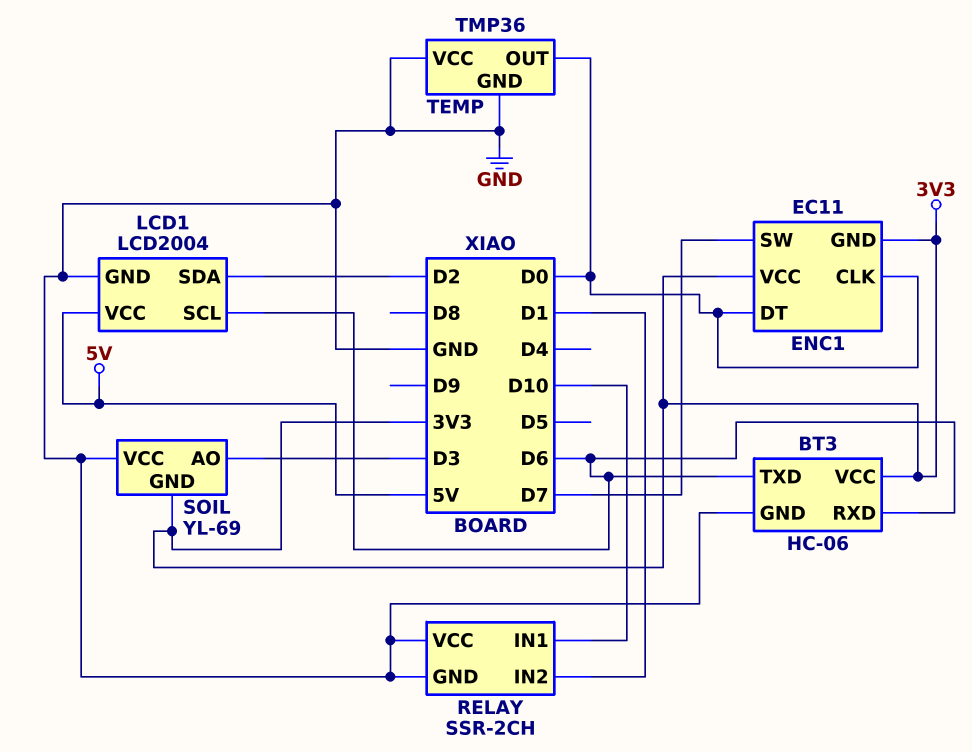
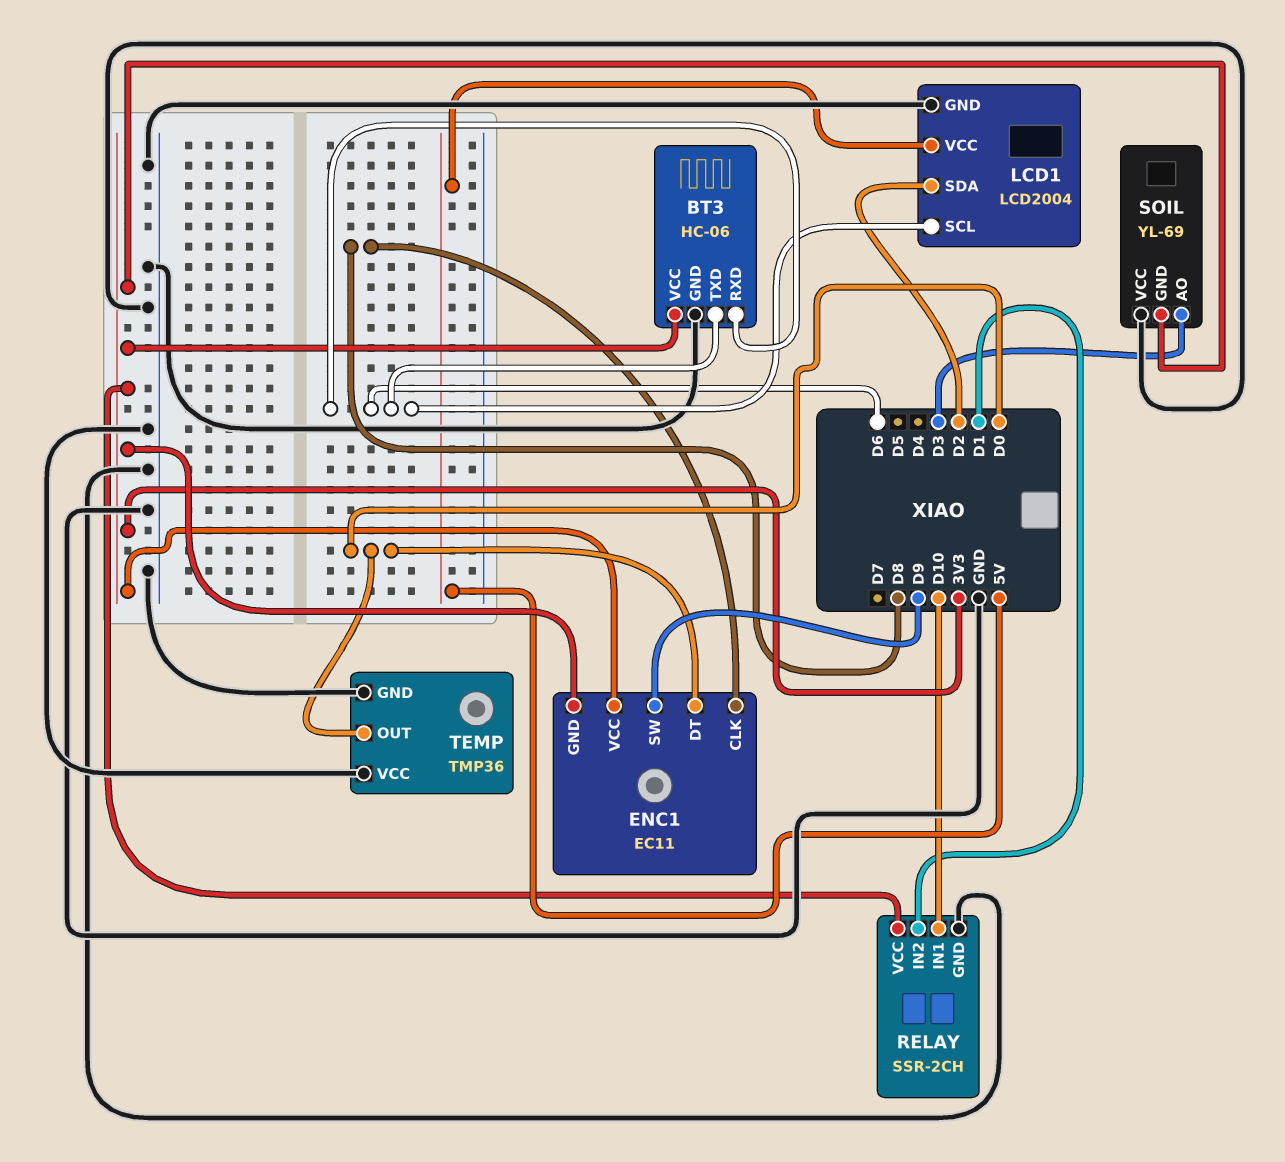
ENC1 pin CLK: D0 -> D8
ENC1 pin SW: D7 -> D9
RELAY pin VCC: GND -> 3V3

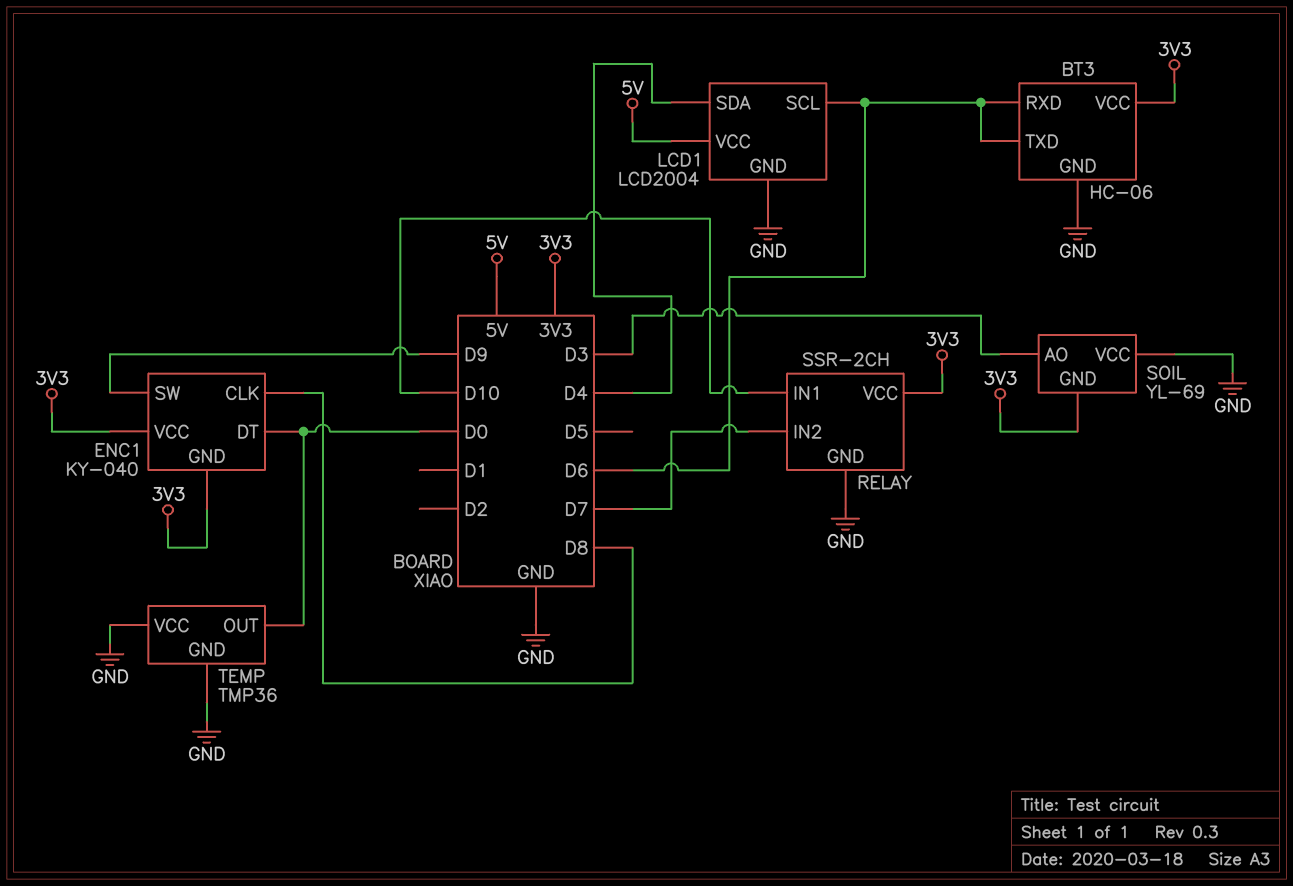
ENC1: EC11 -> KY-040
LCD1 pin SDA: D2 -> D4
RELAY pin IN2: D1 -> D7

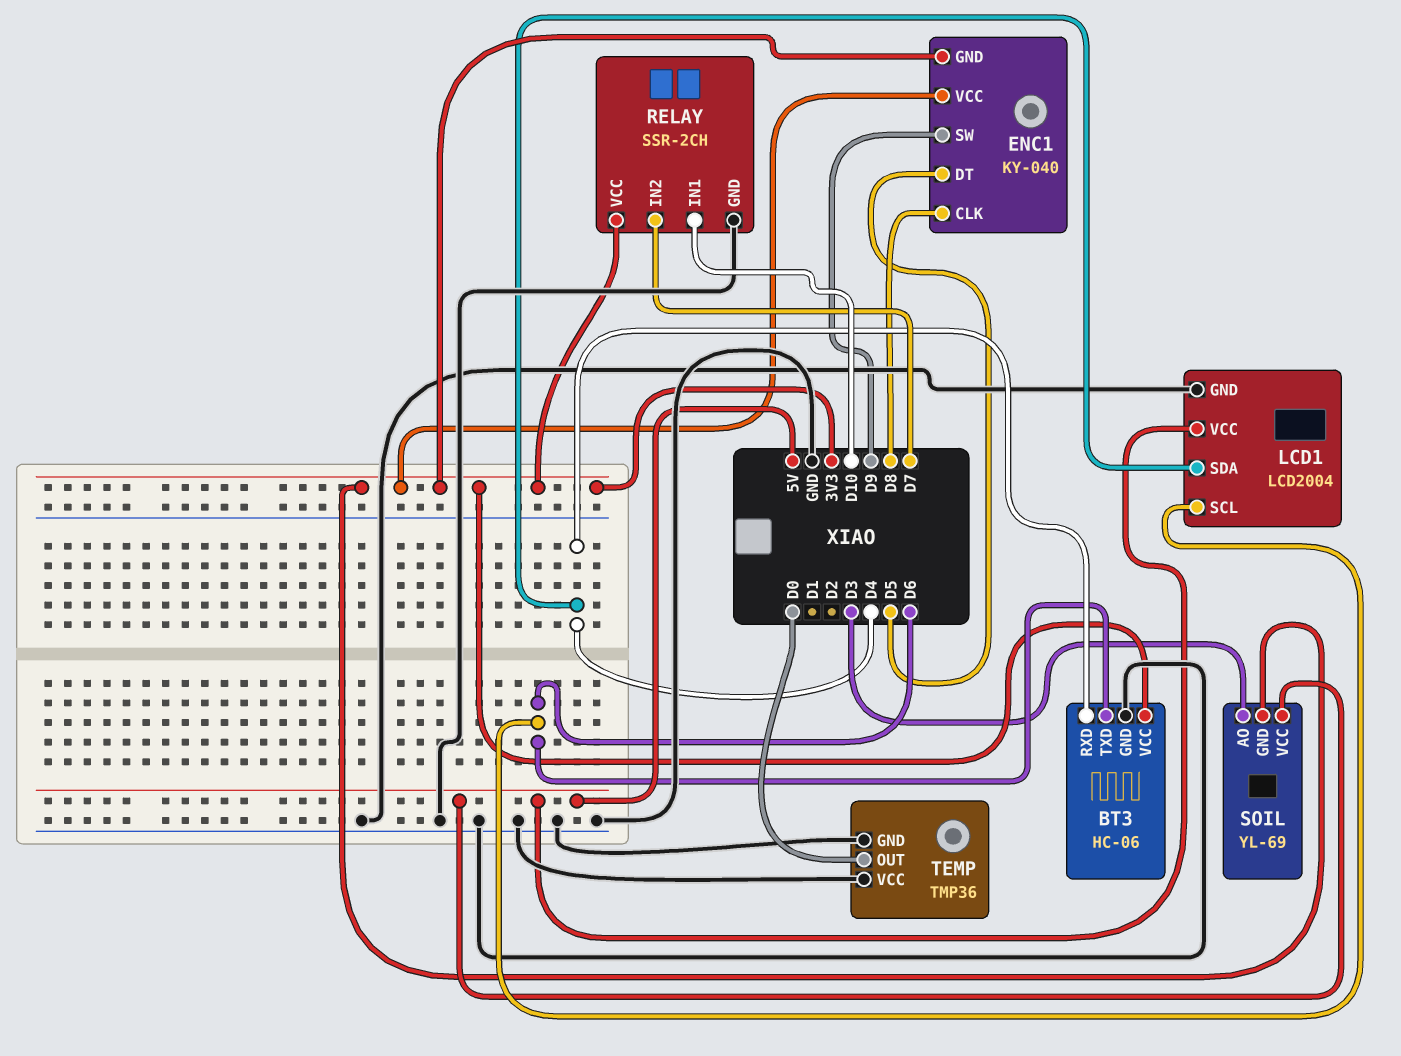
BT3 pin RXD: D6 -> D4
ENC1 pin DT: D0 -> D5
SOIL pin VCC: GND -> 5V

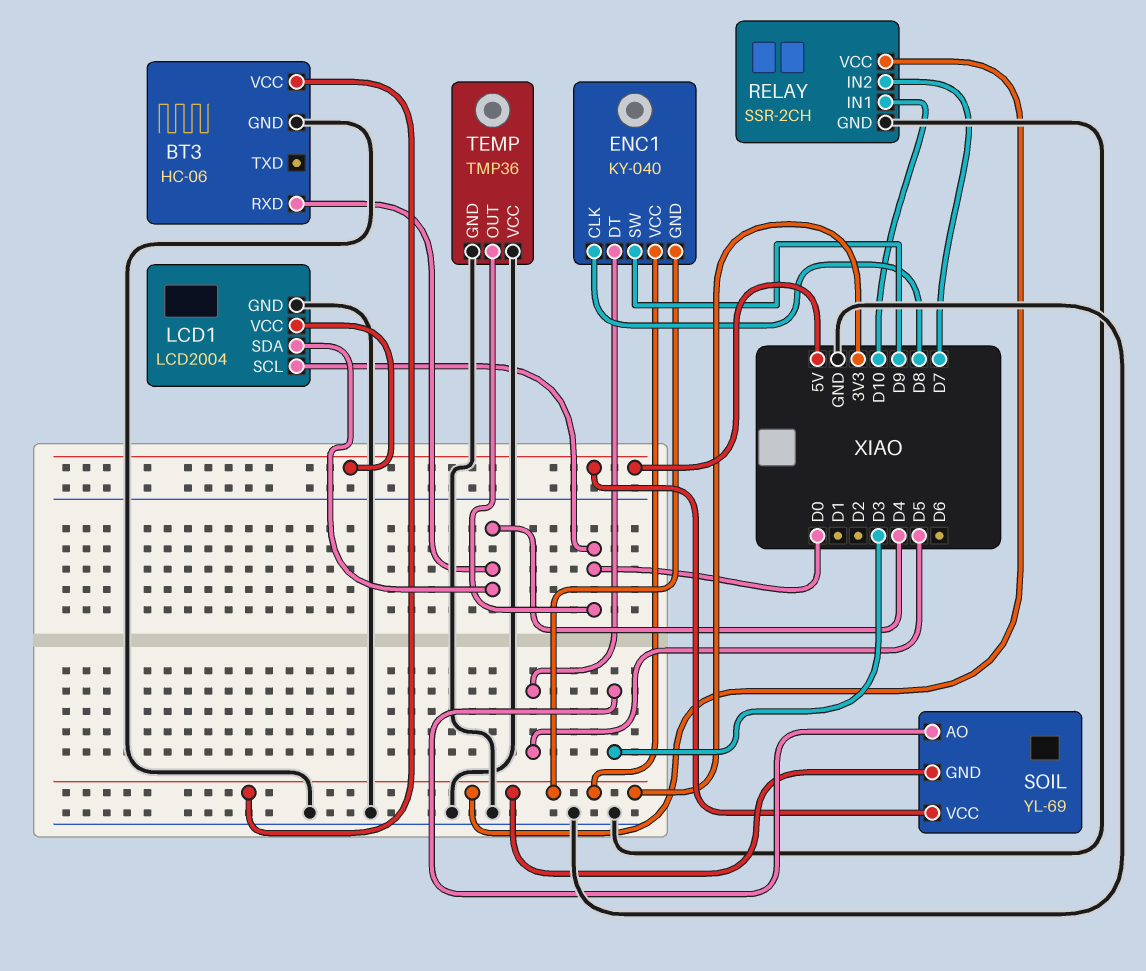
BT3 pin TXD: D6 -> none
LCD1 pin SCL: D6 -> D0

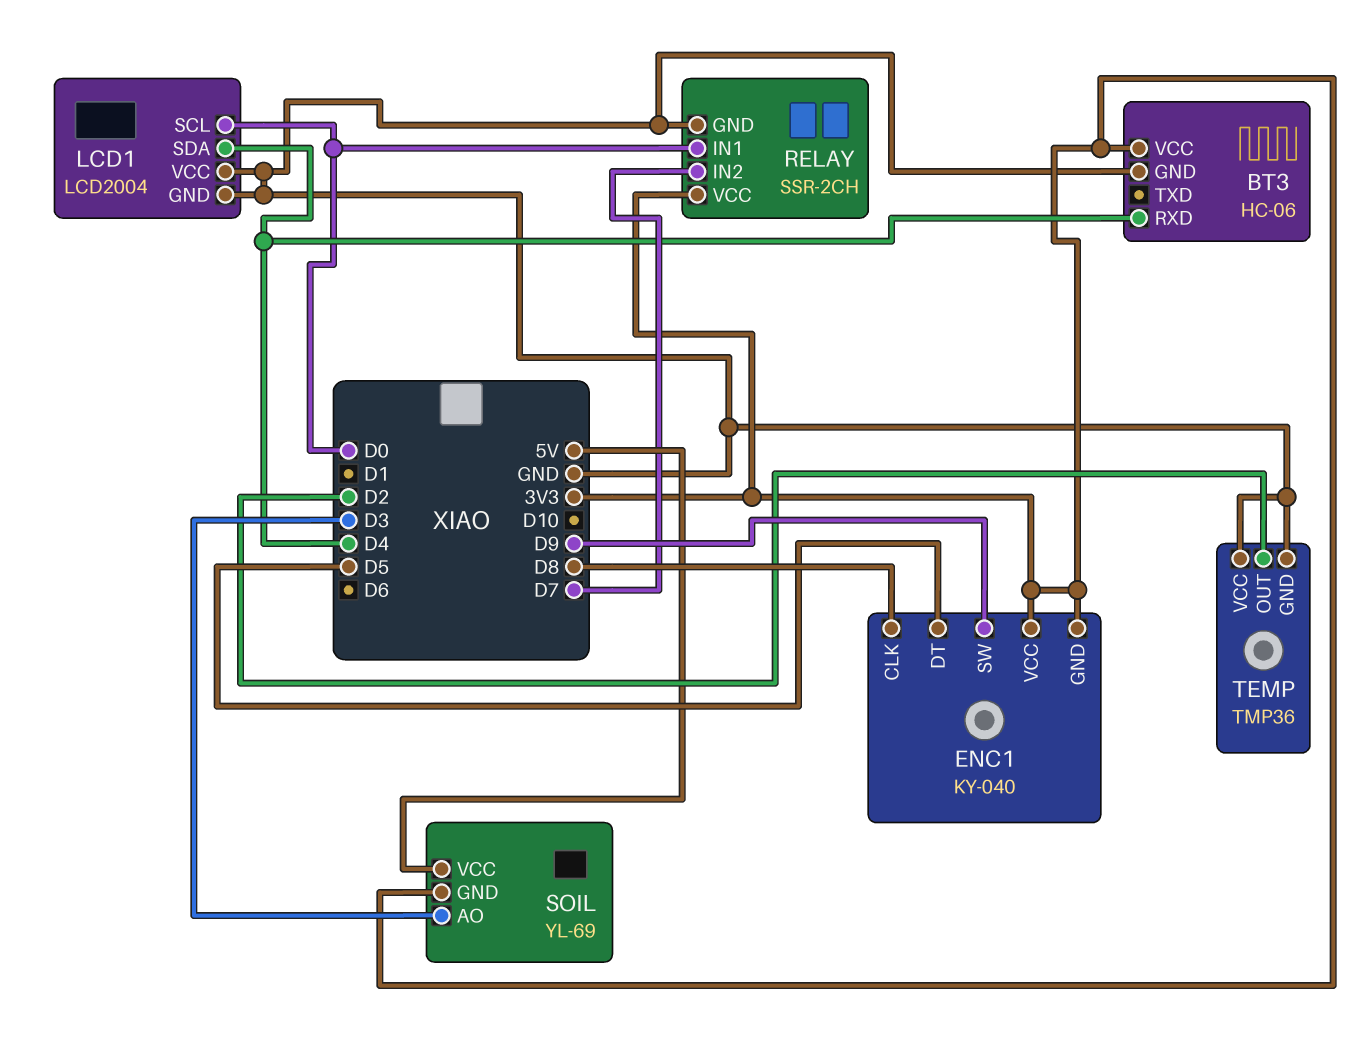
LCD1 pin VCC: 5V -> GND
RELAY pin IN1: D10 -> D0
TEMP pin OUT: D0 -> D2

